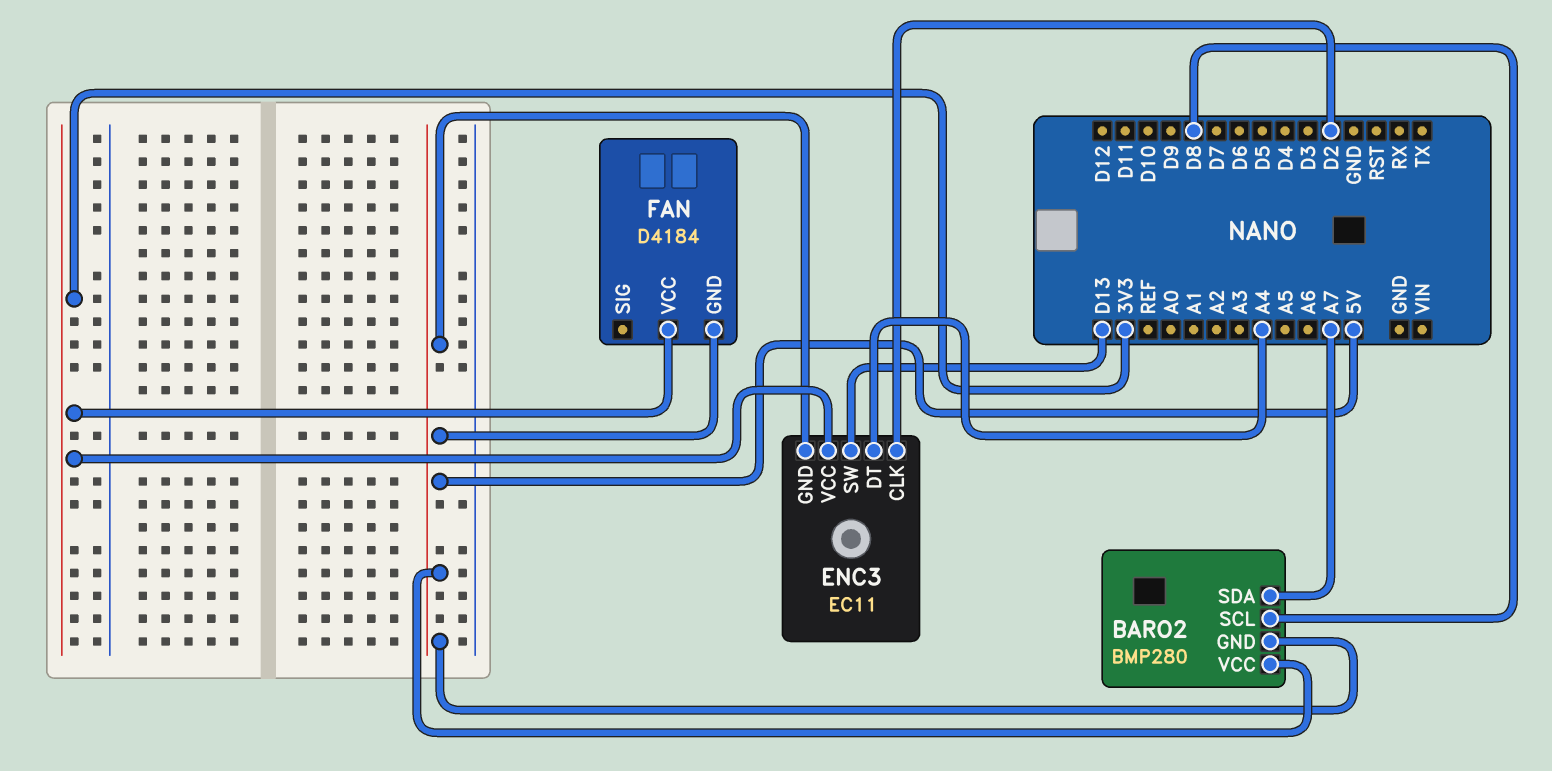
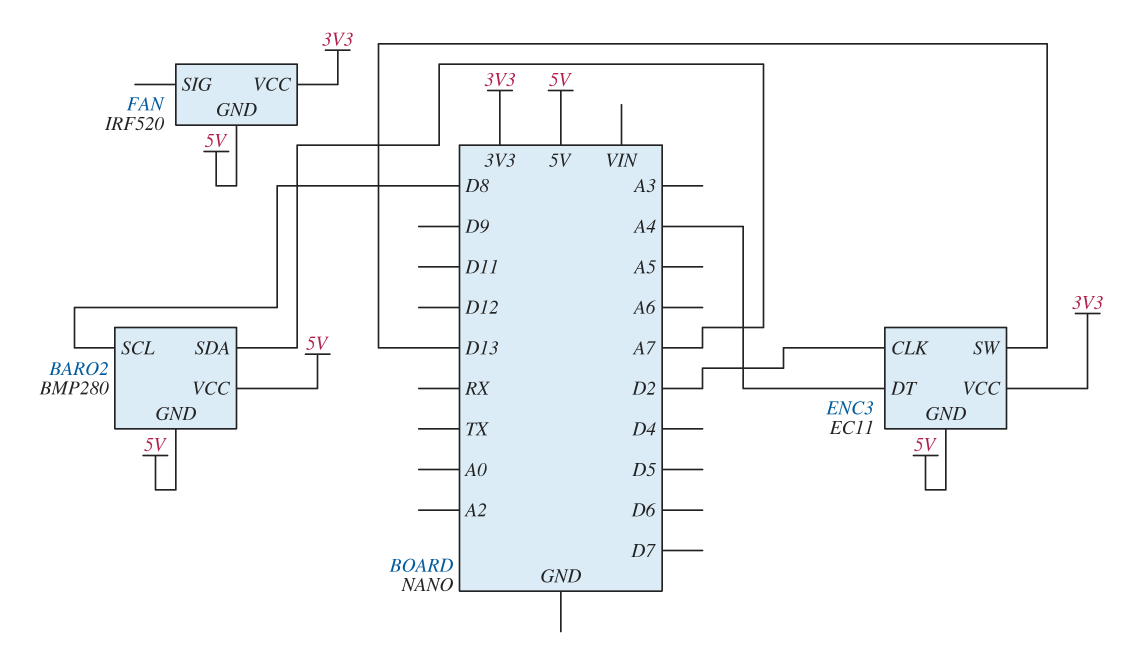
FAN: D4184 -> IRF520

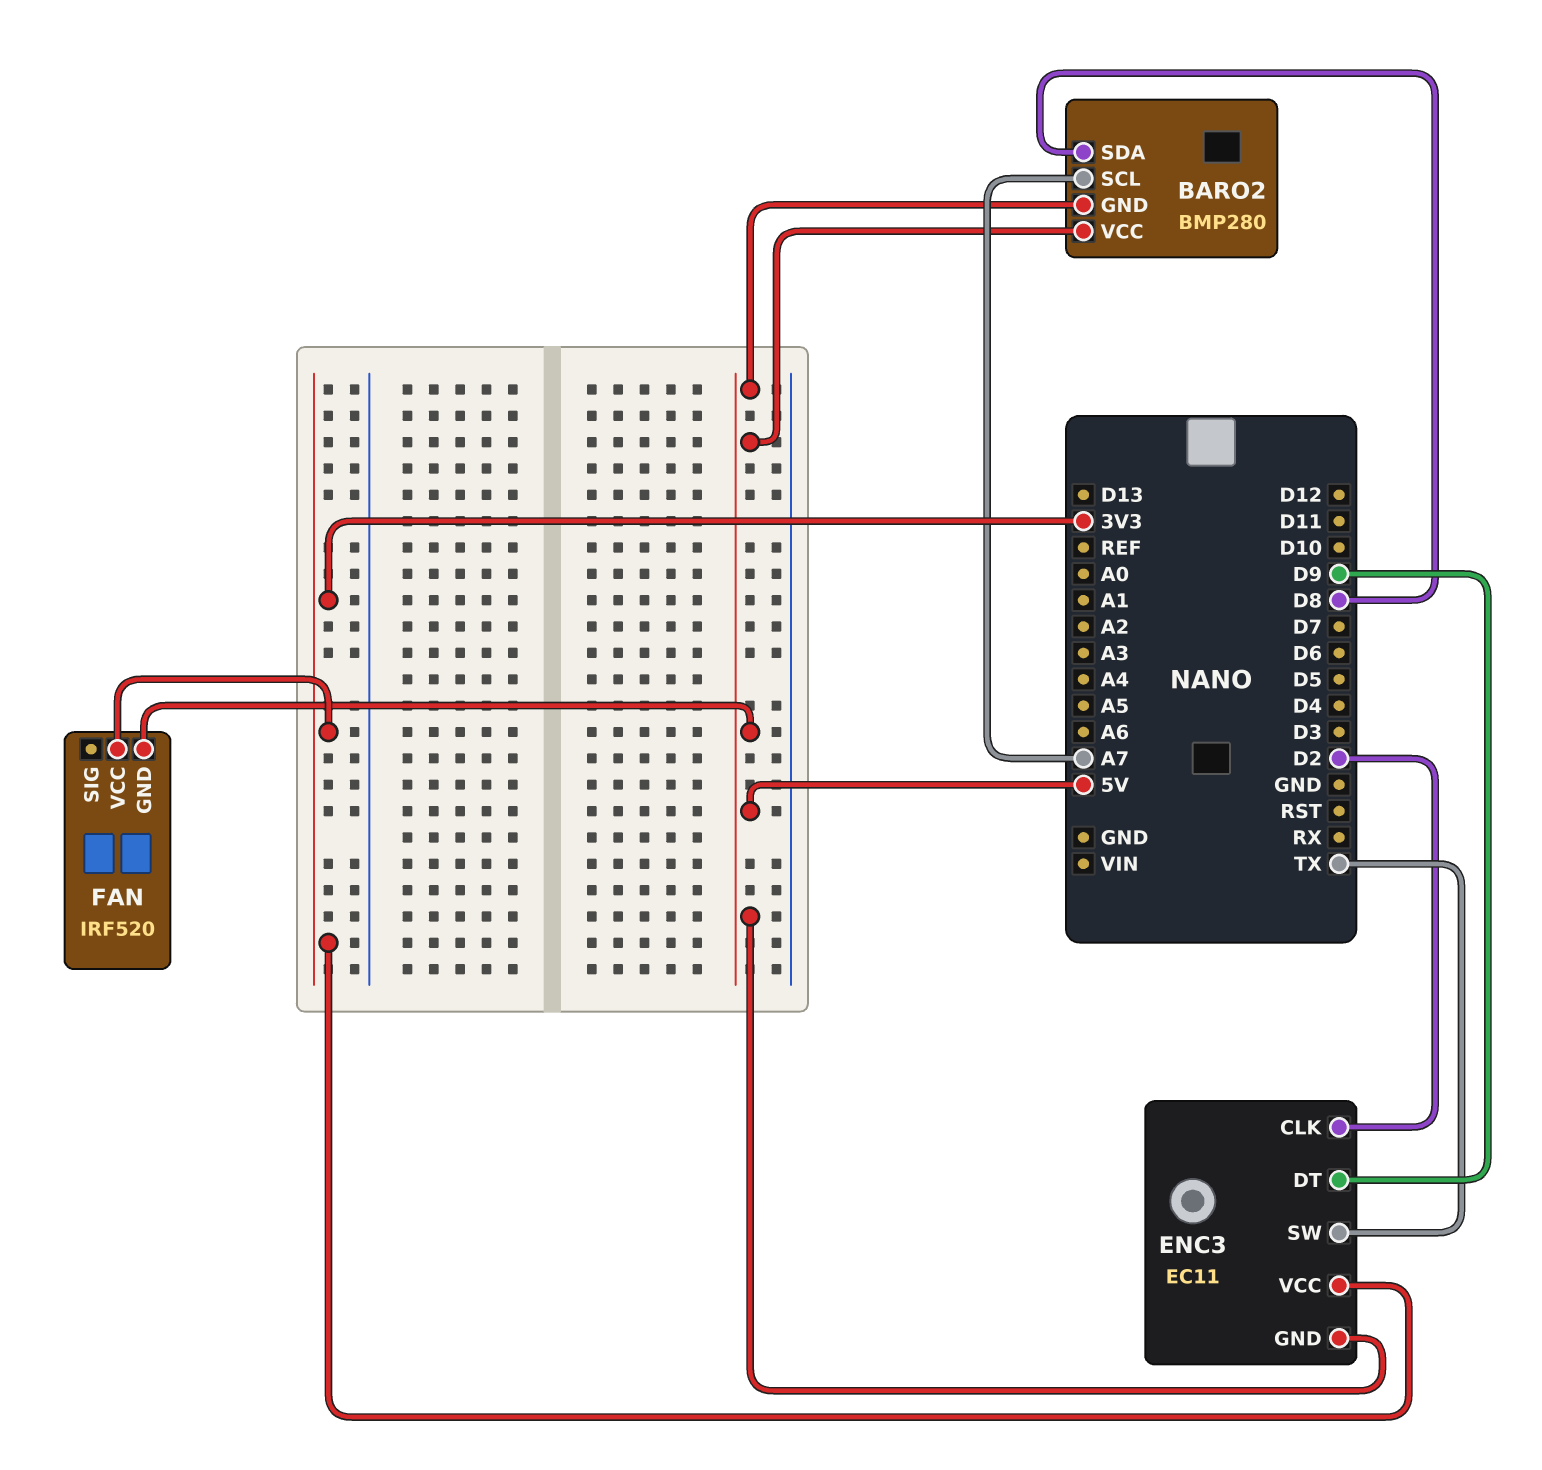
BARO2 pin SCL: D8 -> A7
BARO2 pin SDA: A7 -> D8
ENC3 pin DT: A4 -> D9
ENC3 pin SW: D13 -> TX

